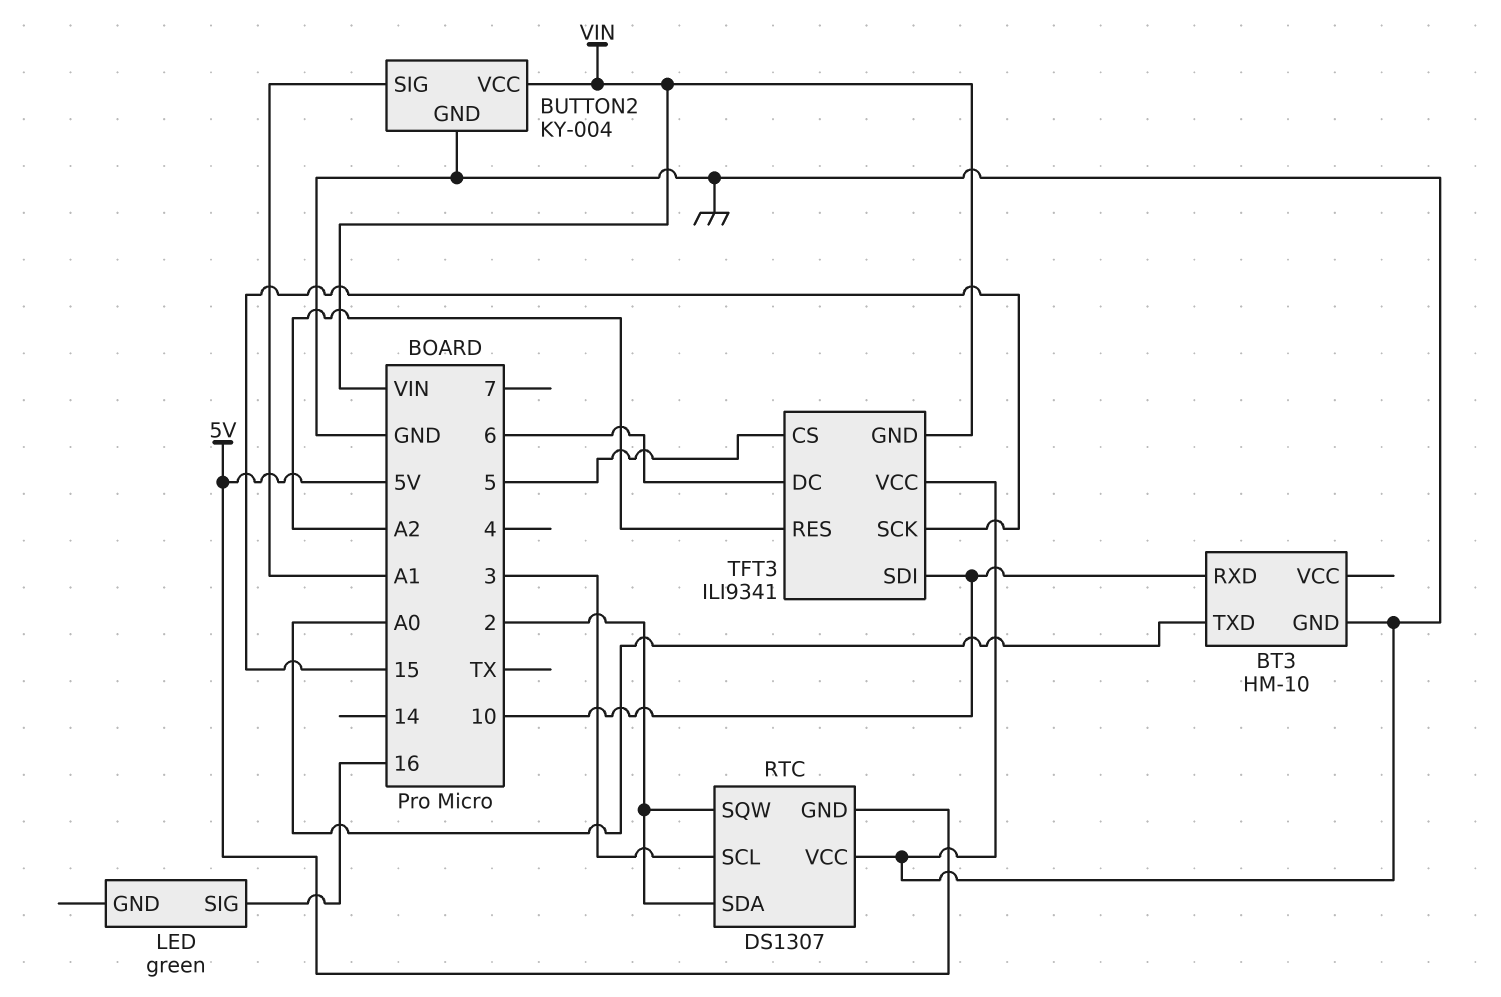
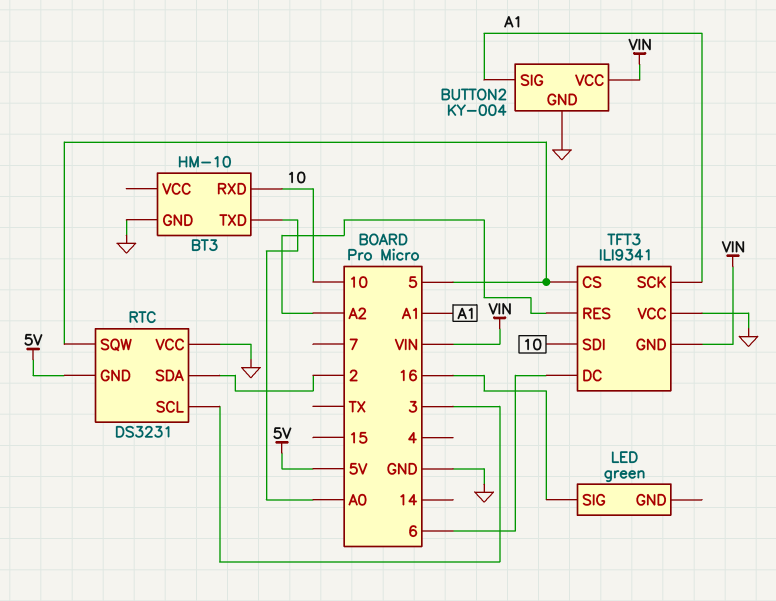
RTC: DS1307 -> DS3231
RTC pin SQW: 2 -> 5
TFT3 pin SCK: 15 -> A1

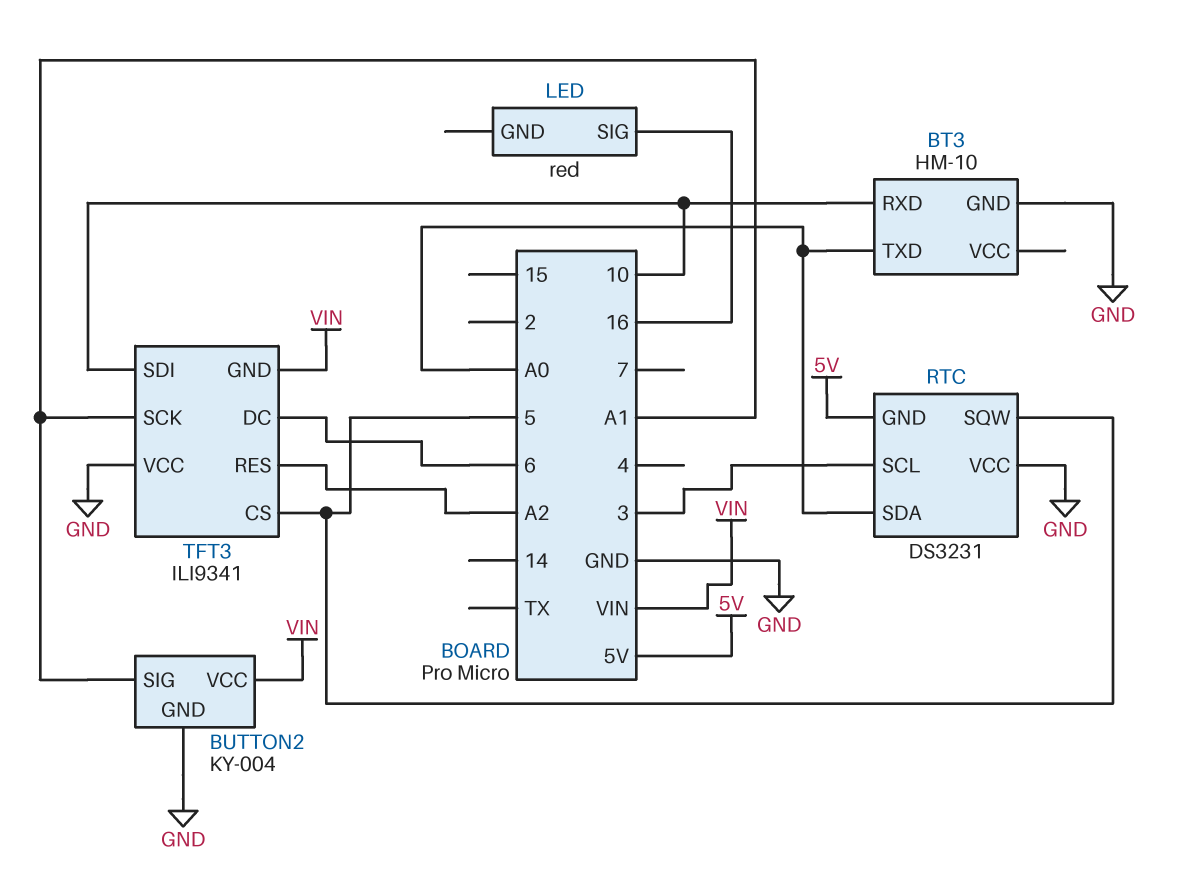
LED: green -> red
RTC pin SDA: 2 -> A0

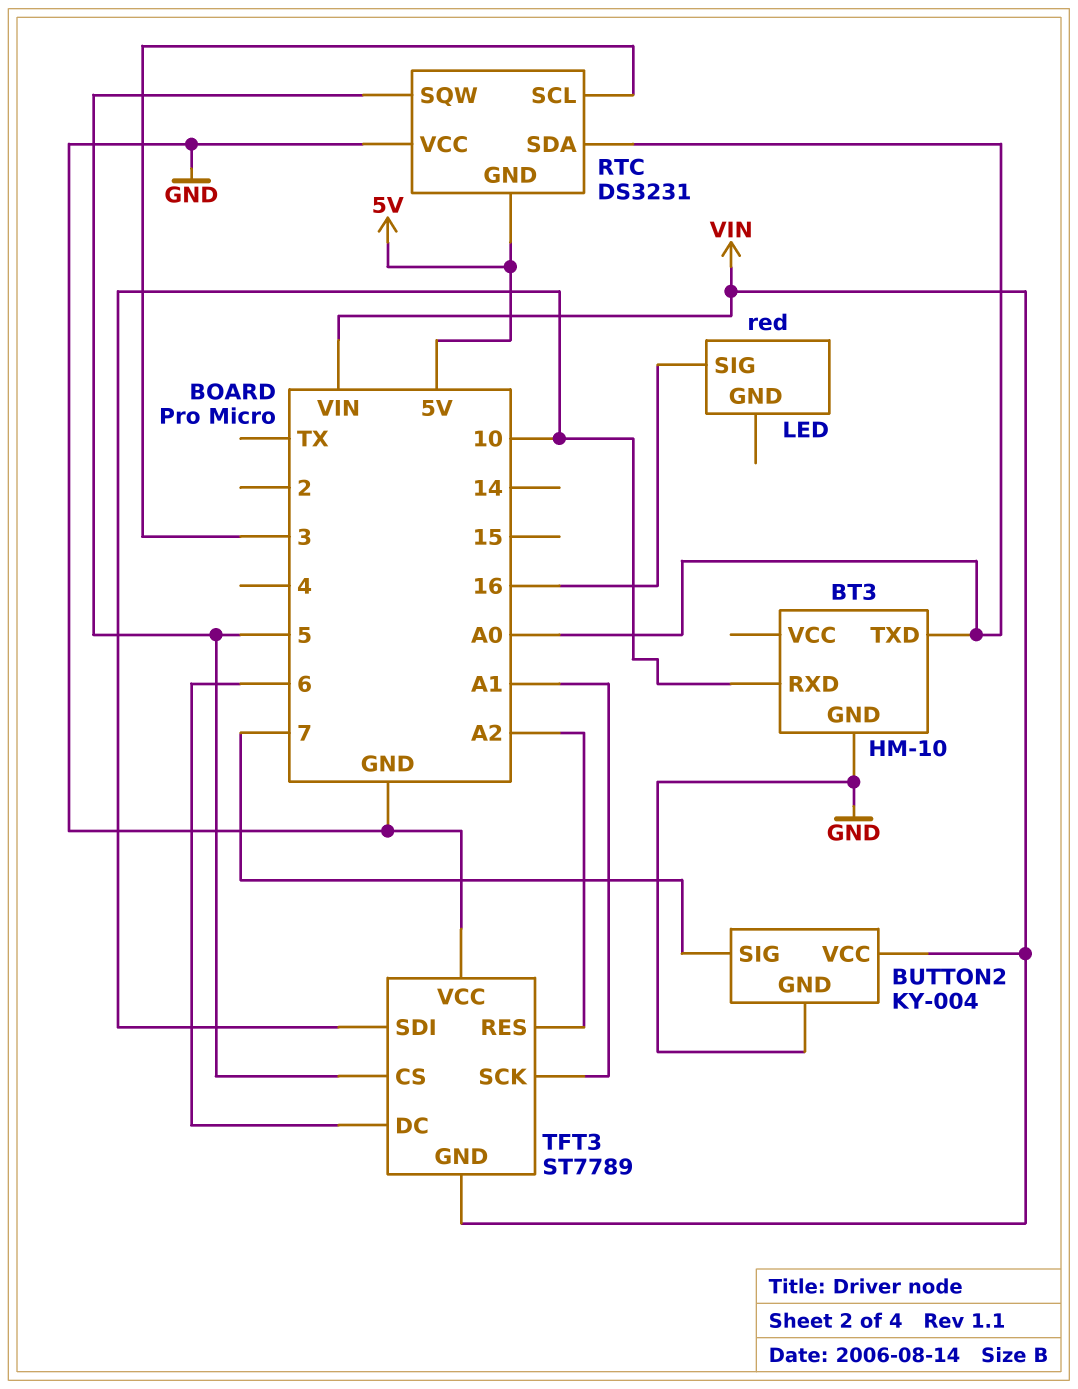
BUTTON2 pin SIG: A1 -> 7
TFT3: ILI9341 -> ST7789

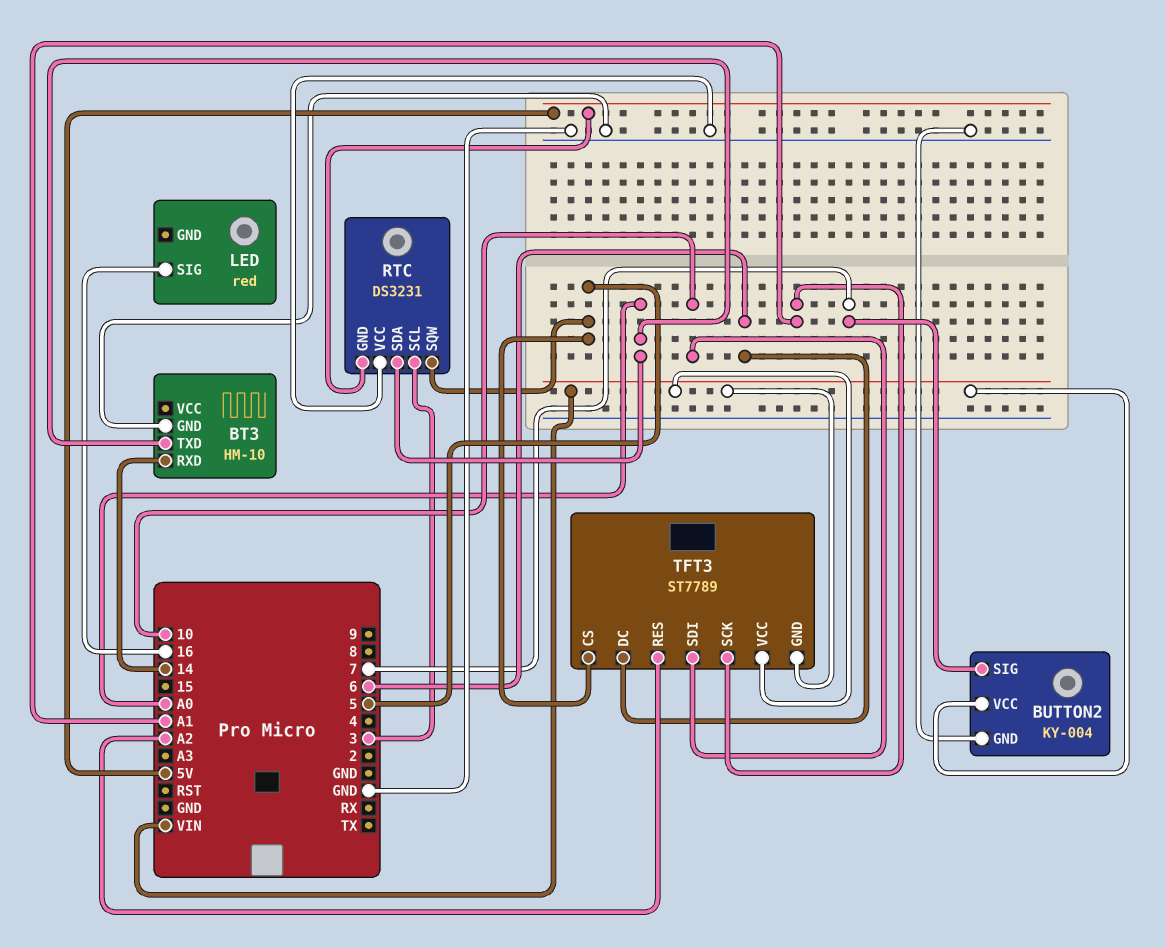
BT3 pin RXD: 10 -> 14
TFT3 pin VCC: GND -> VIN

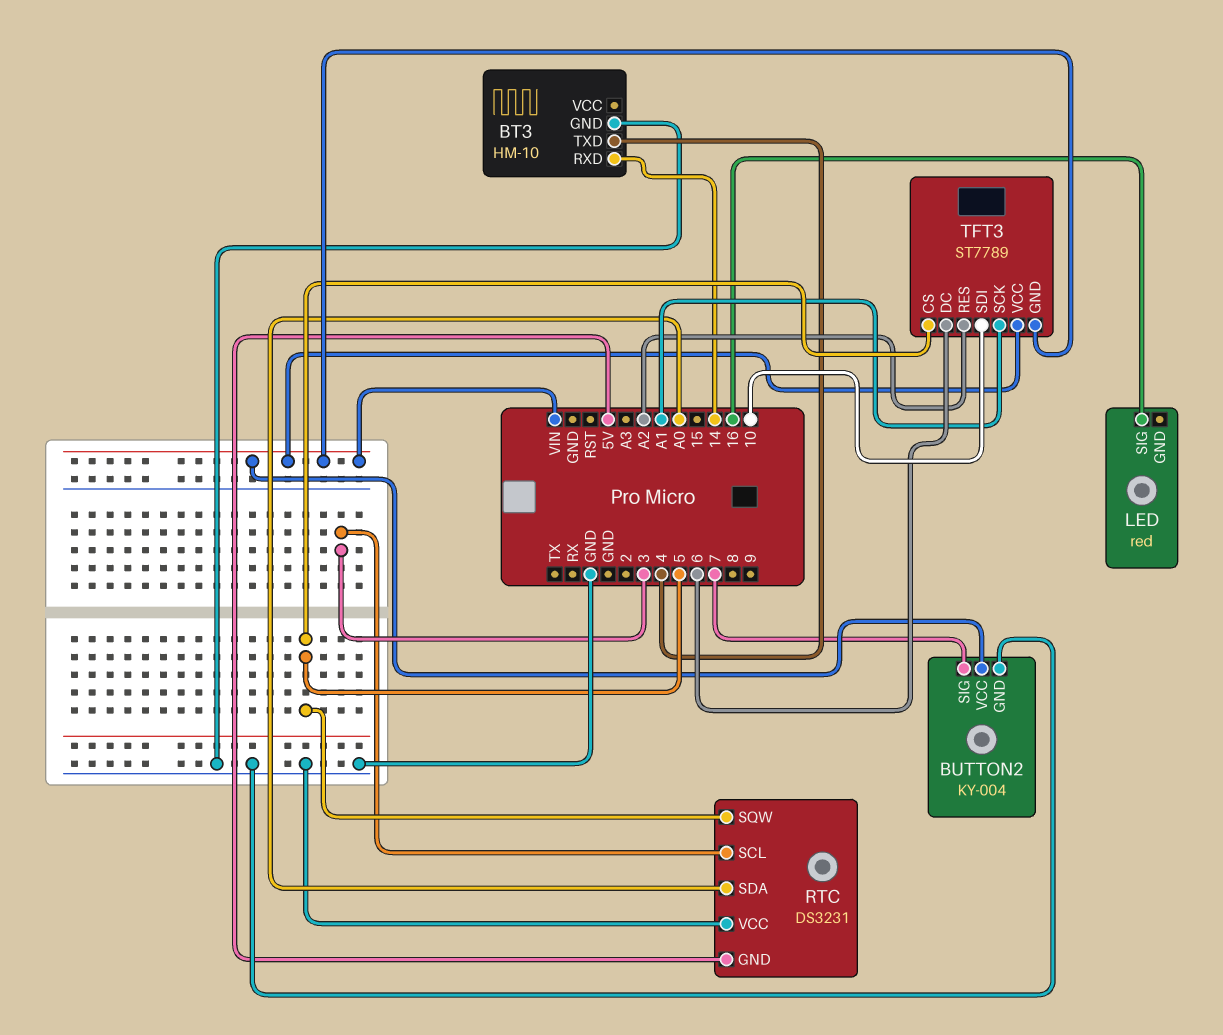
BT3 pin TXD: A0 -> 4

